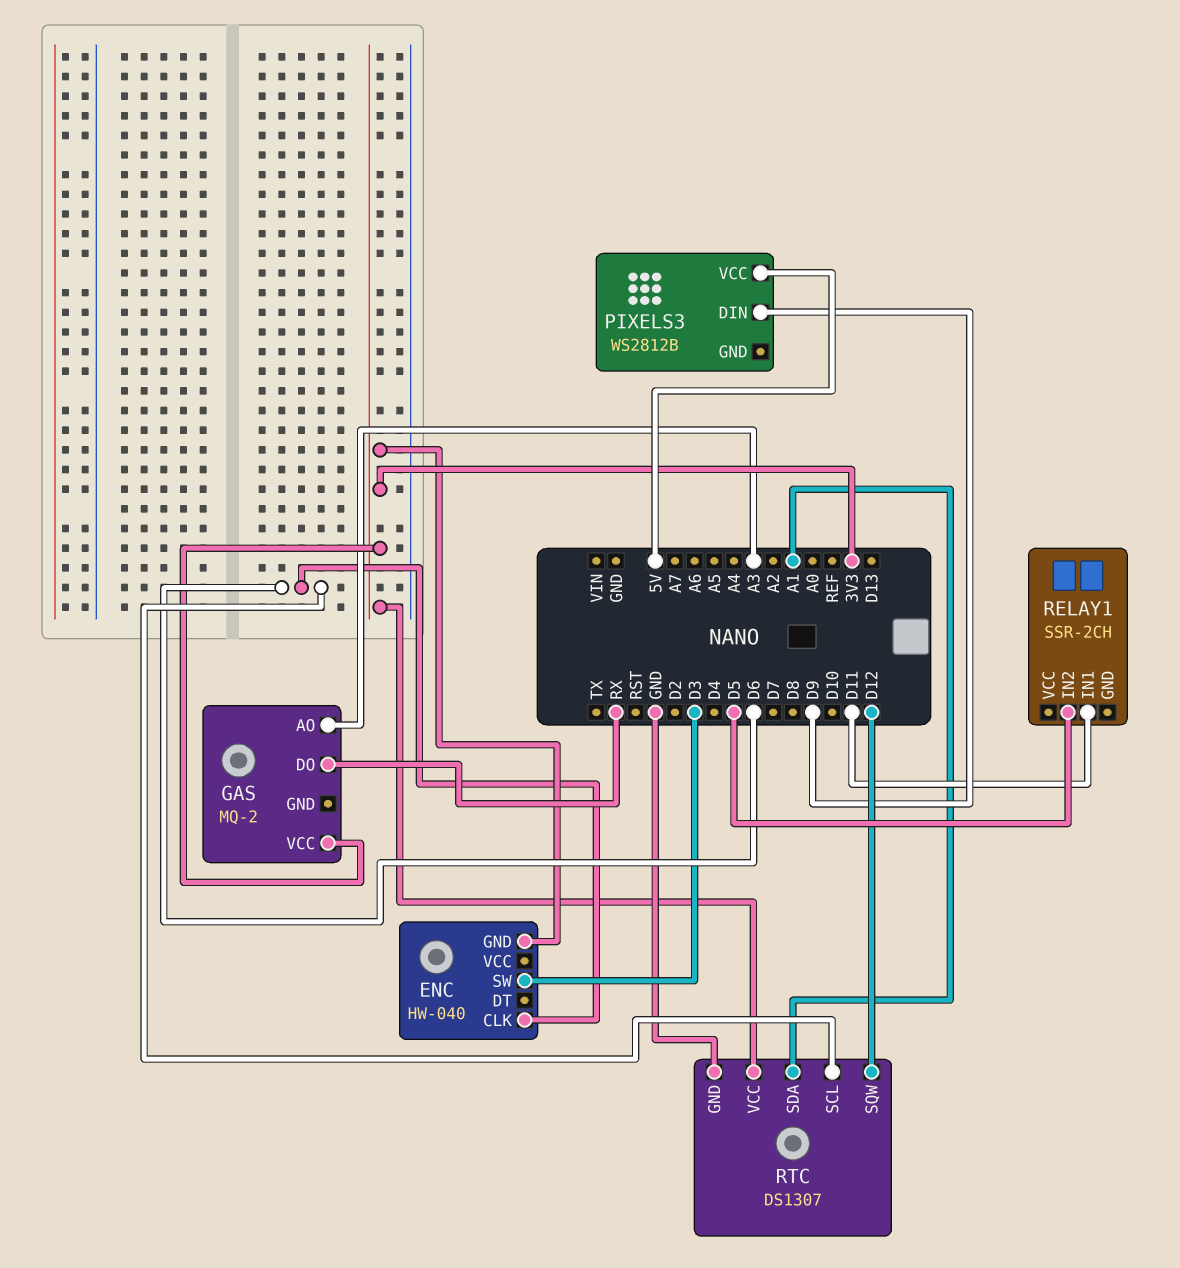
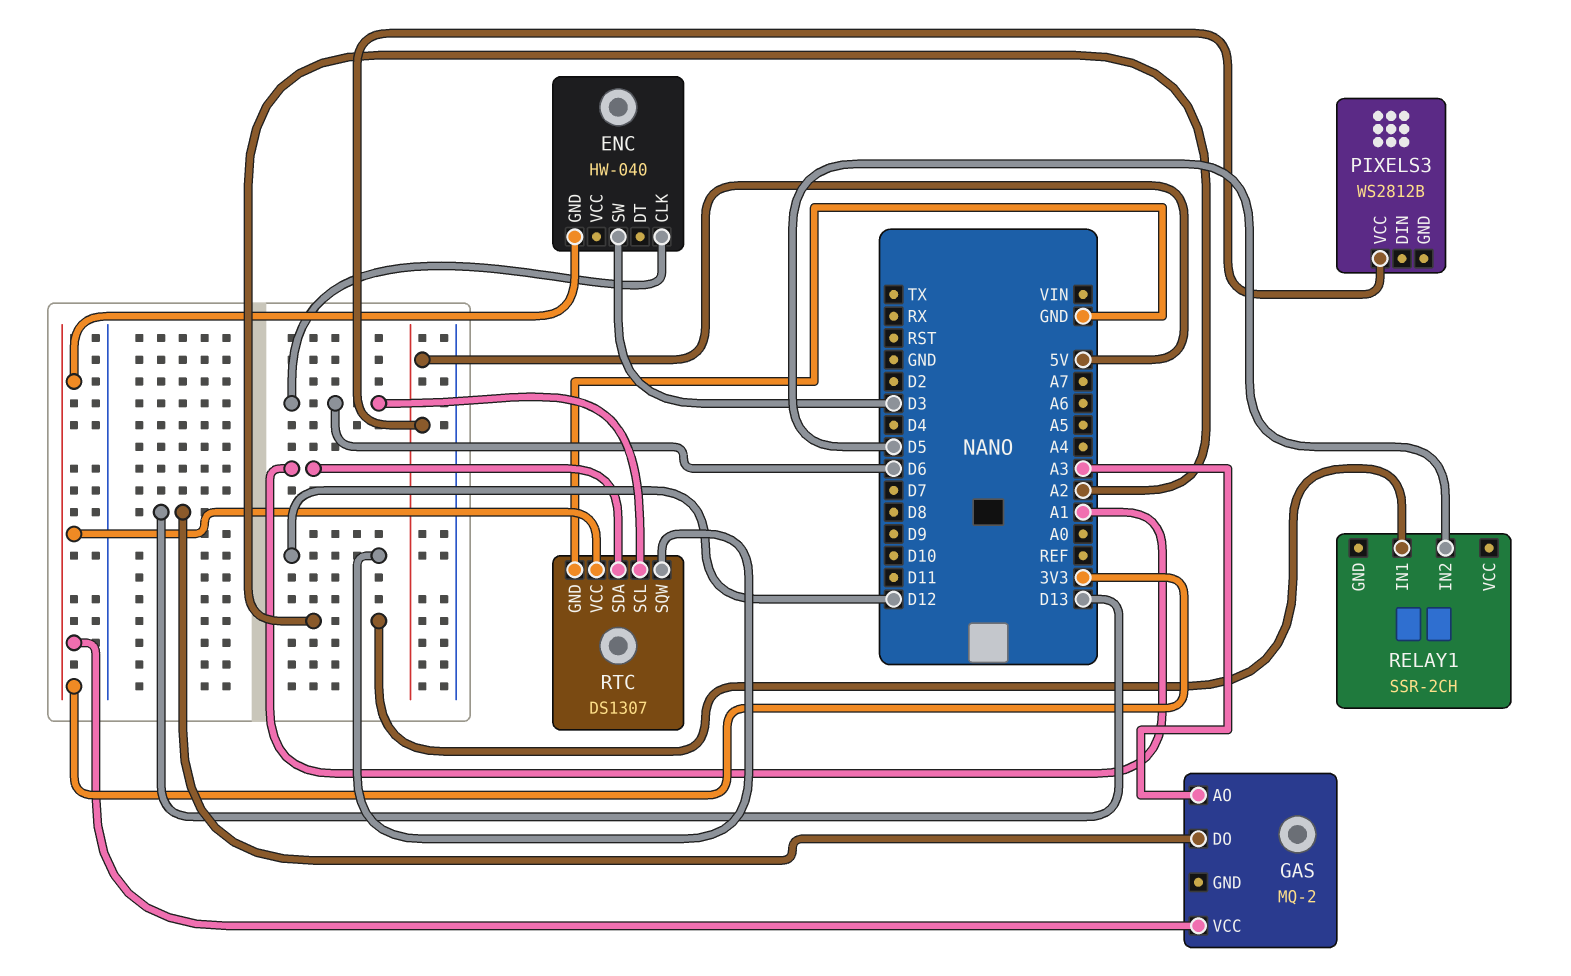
GAS pin DO: RX -> D13
PIXELS3 pin DIN: D9 -> none
RELAY1 pin IN1: D11 -> A2

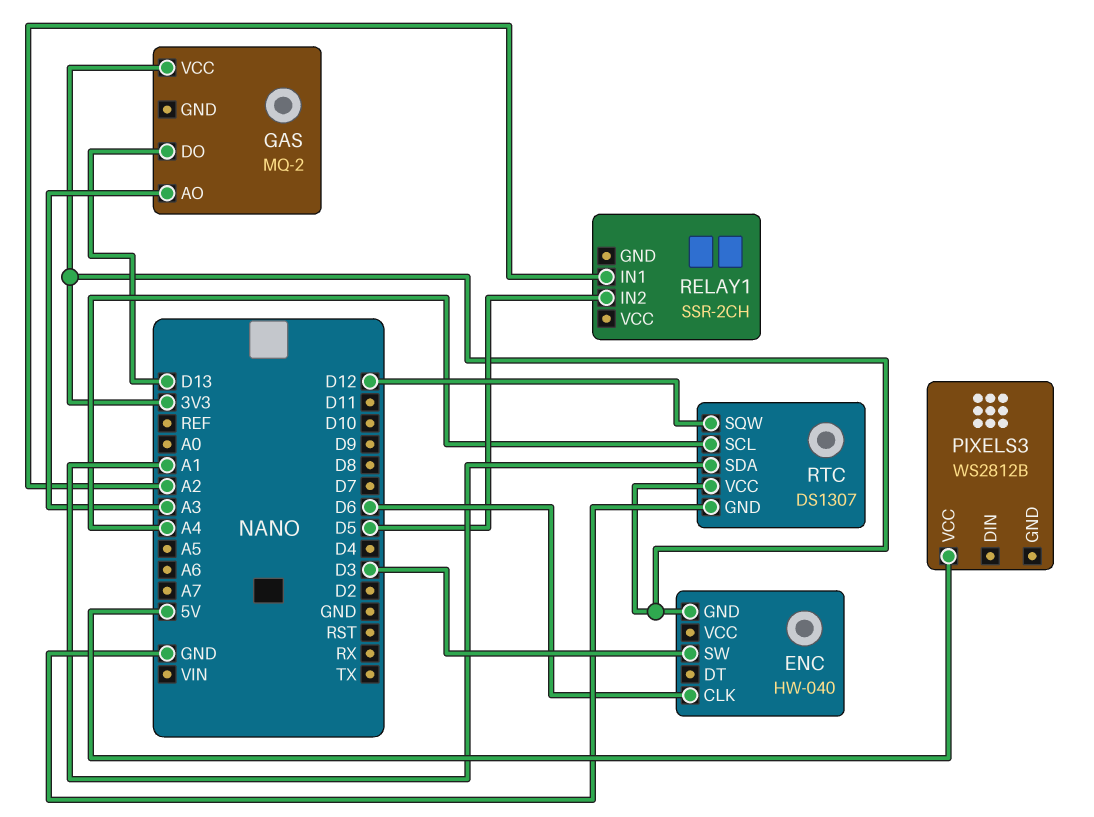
RTC pin SCL: D6 -> A4

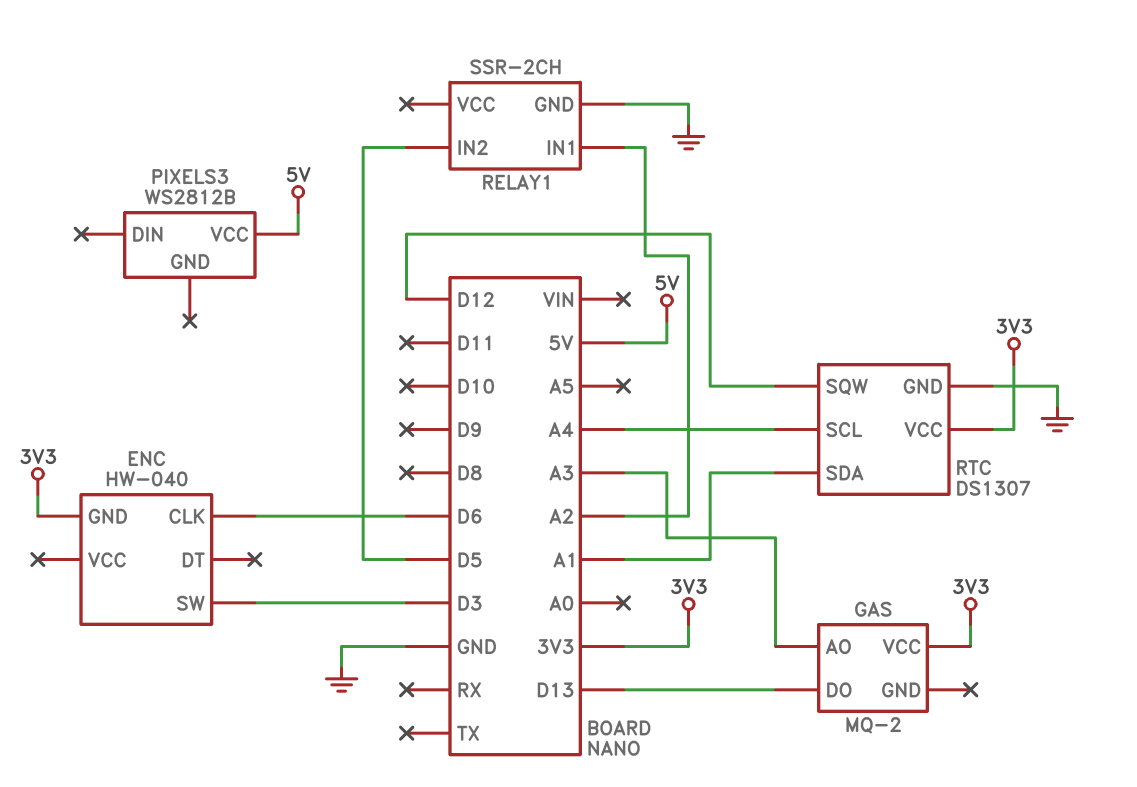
RELAY1 pin GND: none -> GND

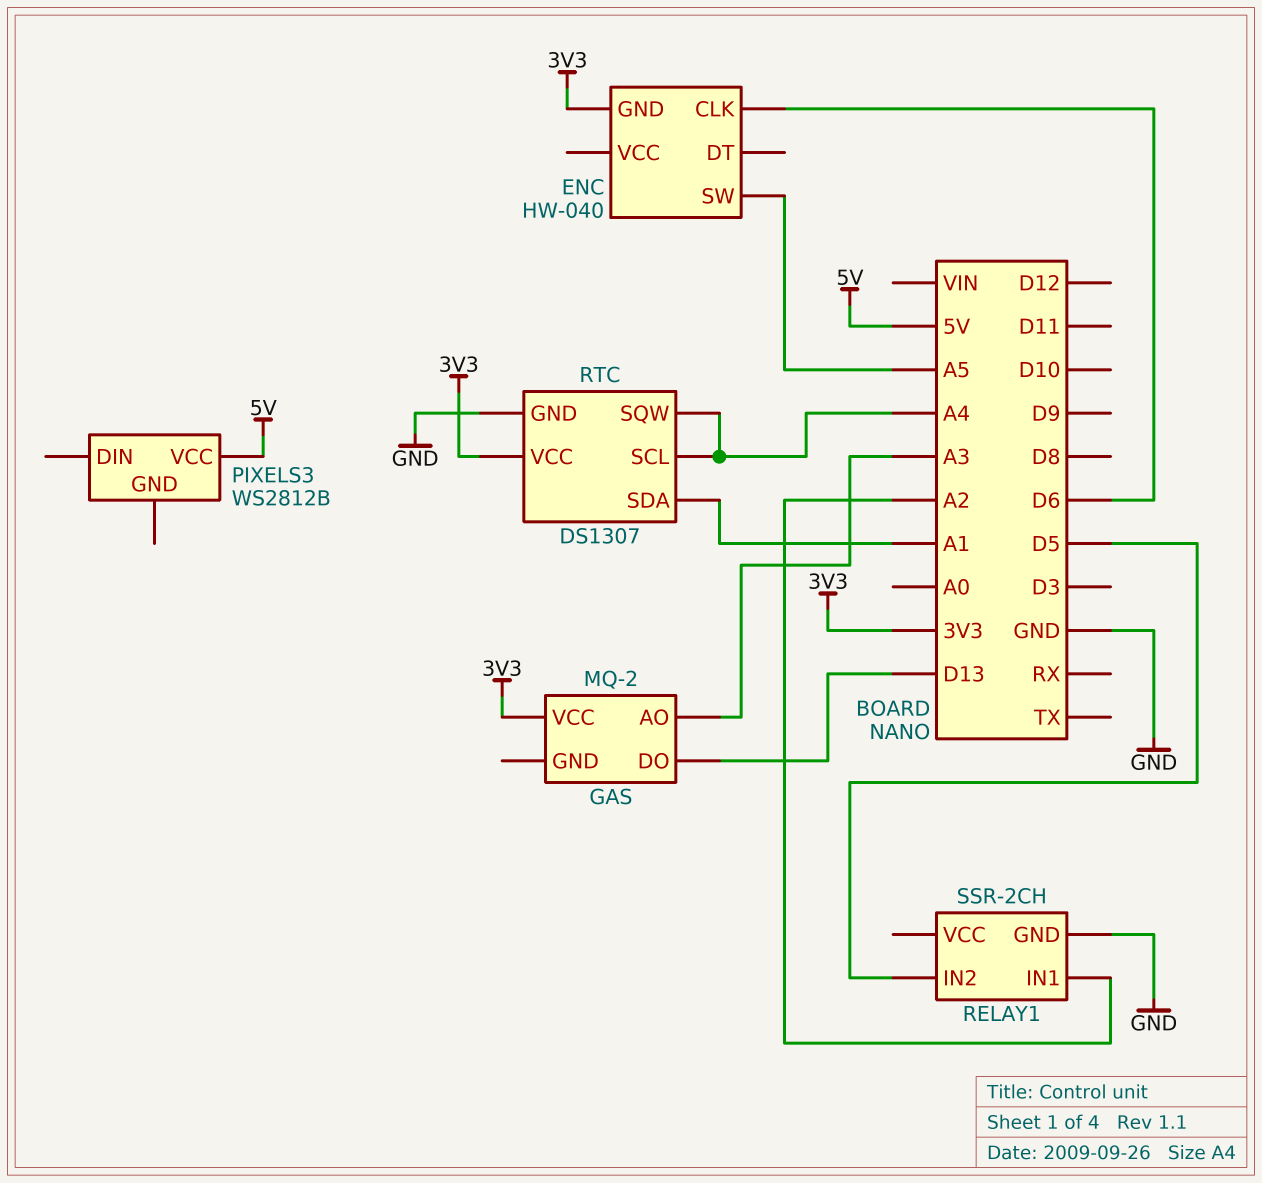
ENC pin SW: D3 -> A5
RTC pin SQW: D12 -> A4

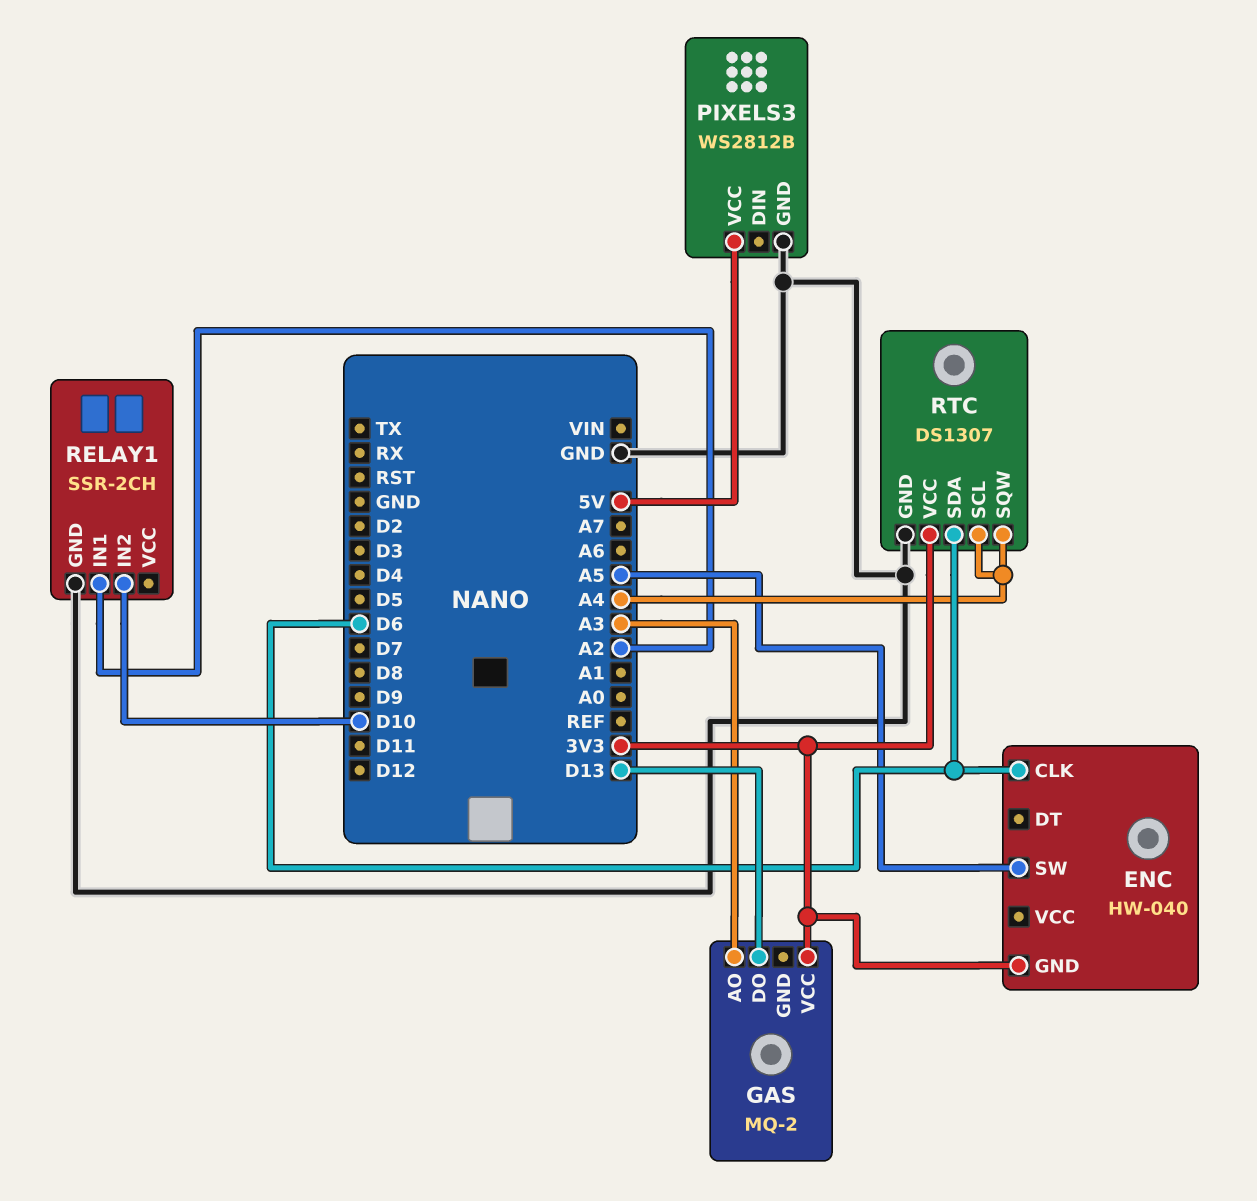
PIXELS3 pin GND: none -> GND
RELAY1 pin IN2: D5 -> D10
RTC pin SDA: A1 -> D6

